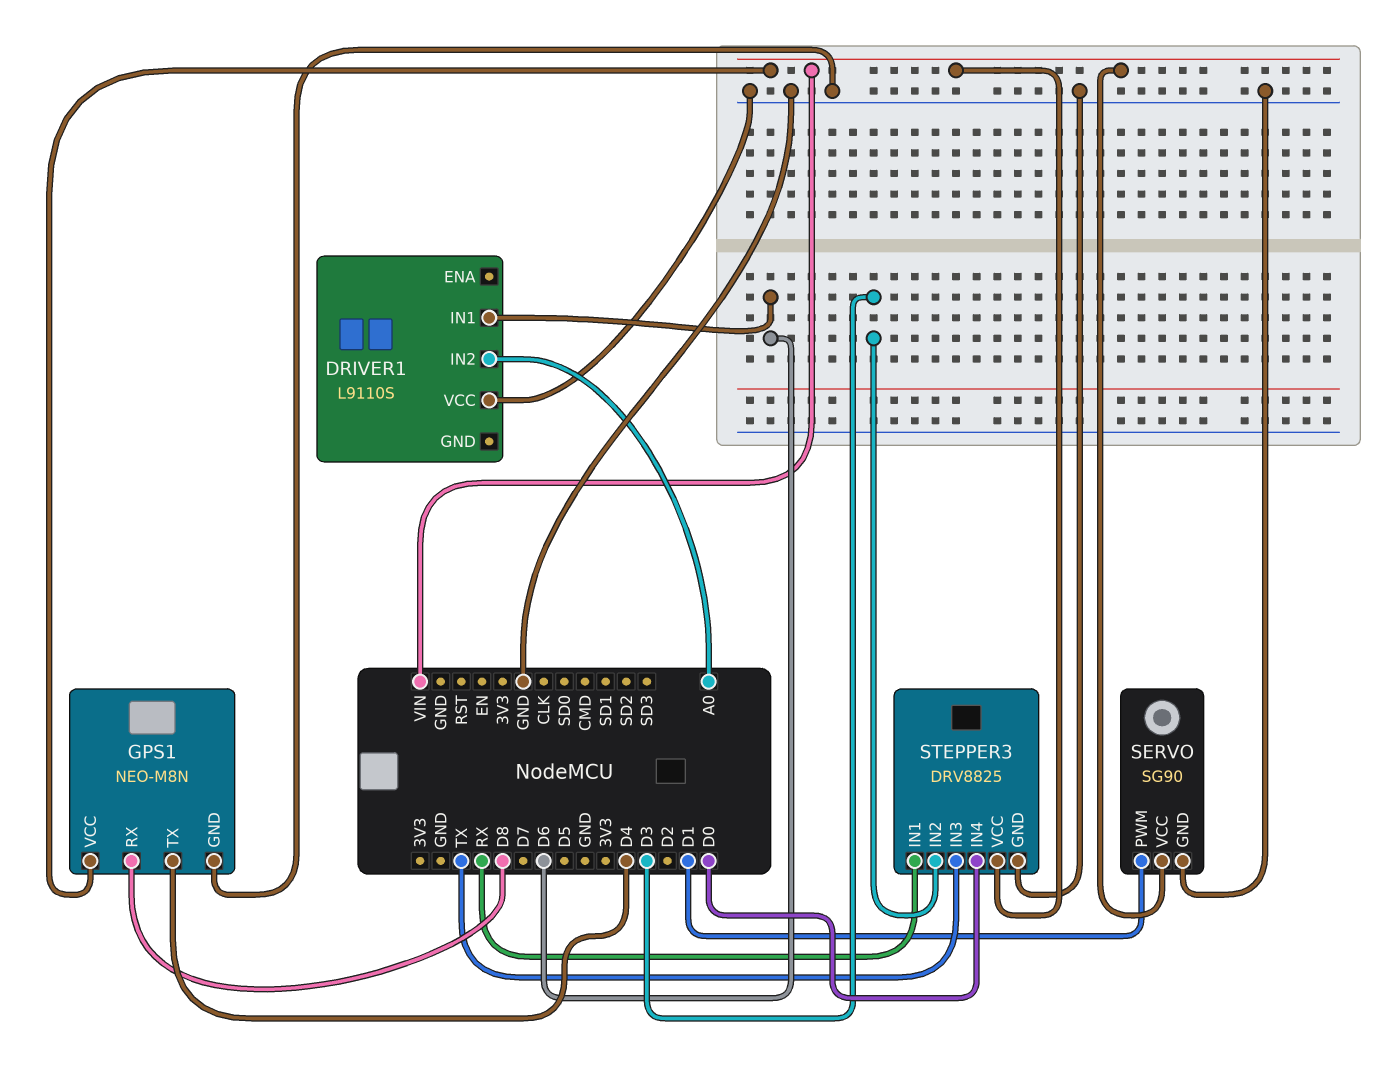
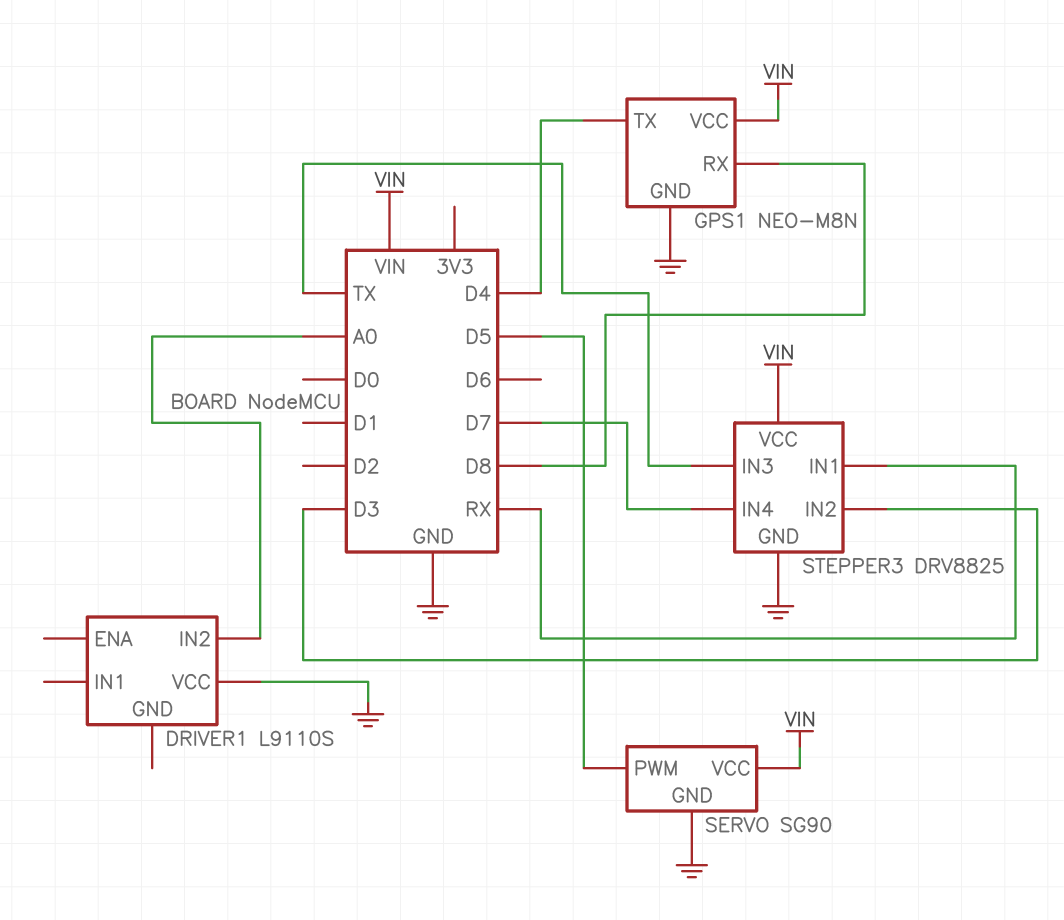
DRIVER1 pin IN1: D6 -> none
SERVO pin PWM: D1 -> D5
STEPPER3 pin IN4: D0 -> D7

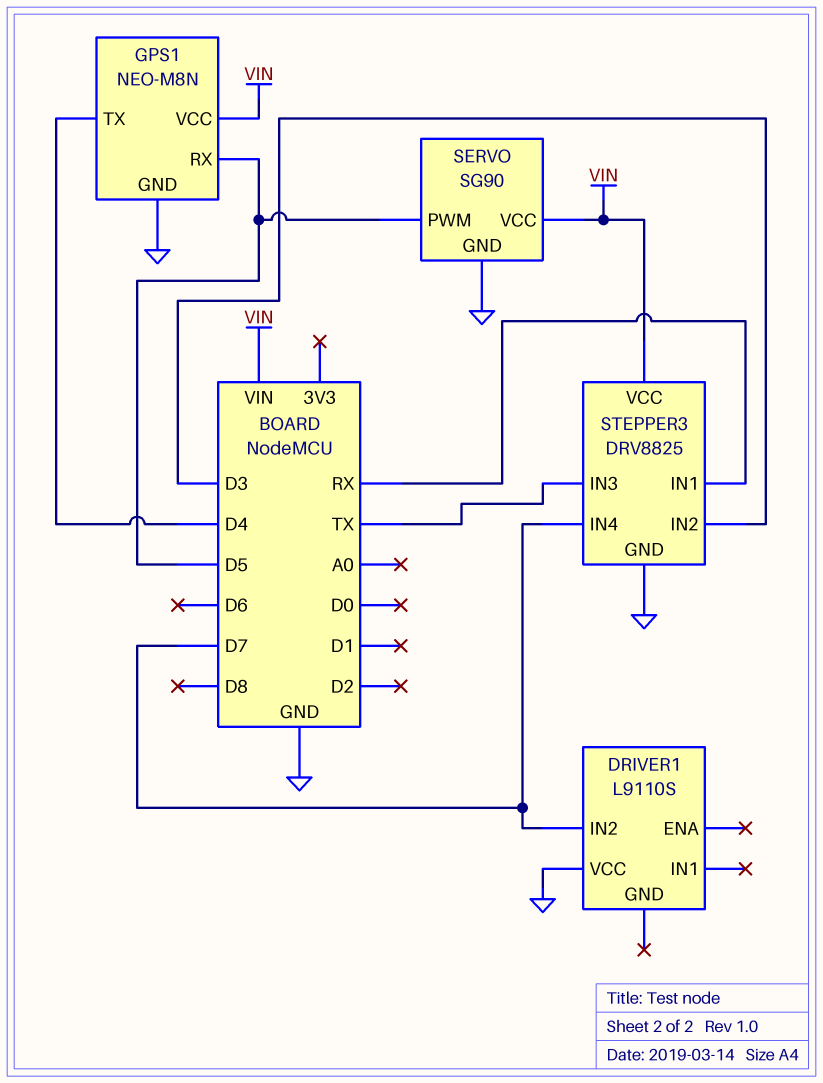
DRIVER1 pin IN2: A0 -> D7
GPS1 pin RX: D8 -> D5

